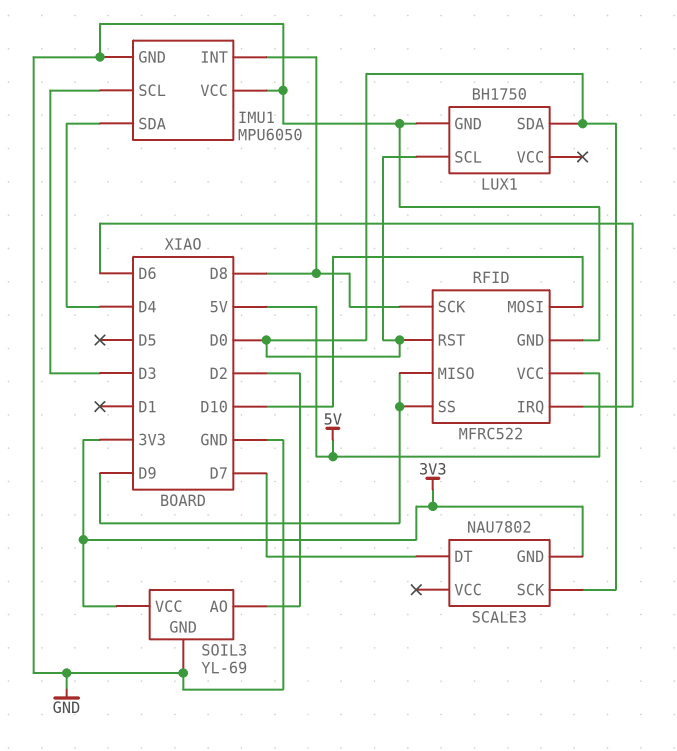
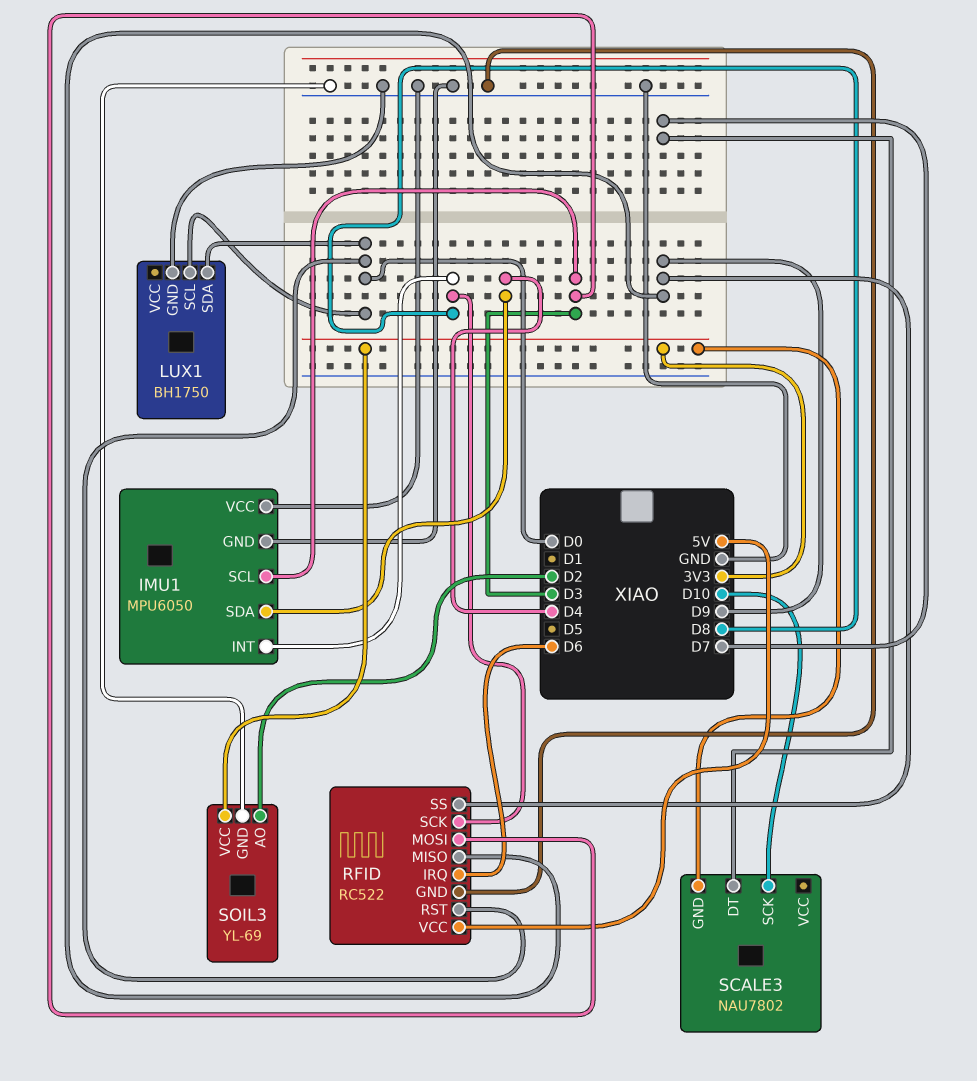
RFID: MFRC522 -> RC522
RFID pin MOSI: D10 -> D3
SCALE3 pin SCK: D0 -> D10

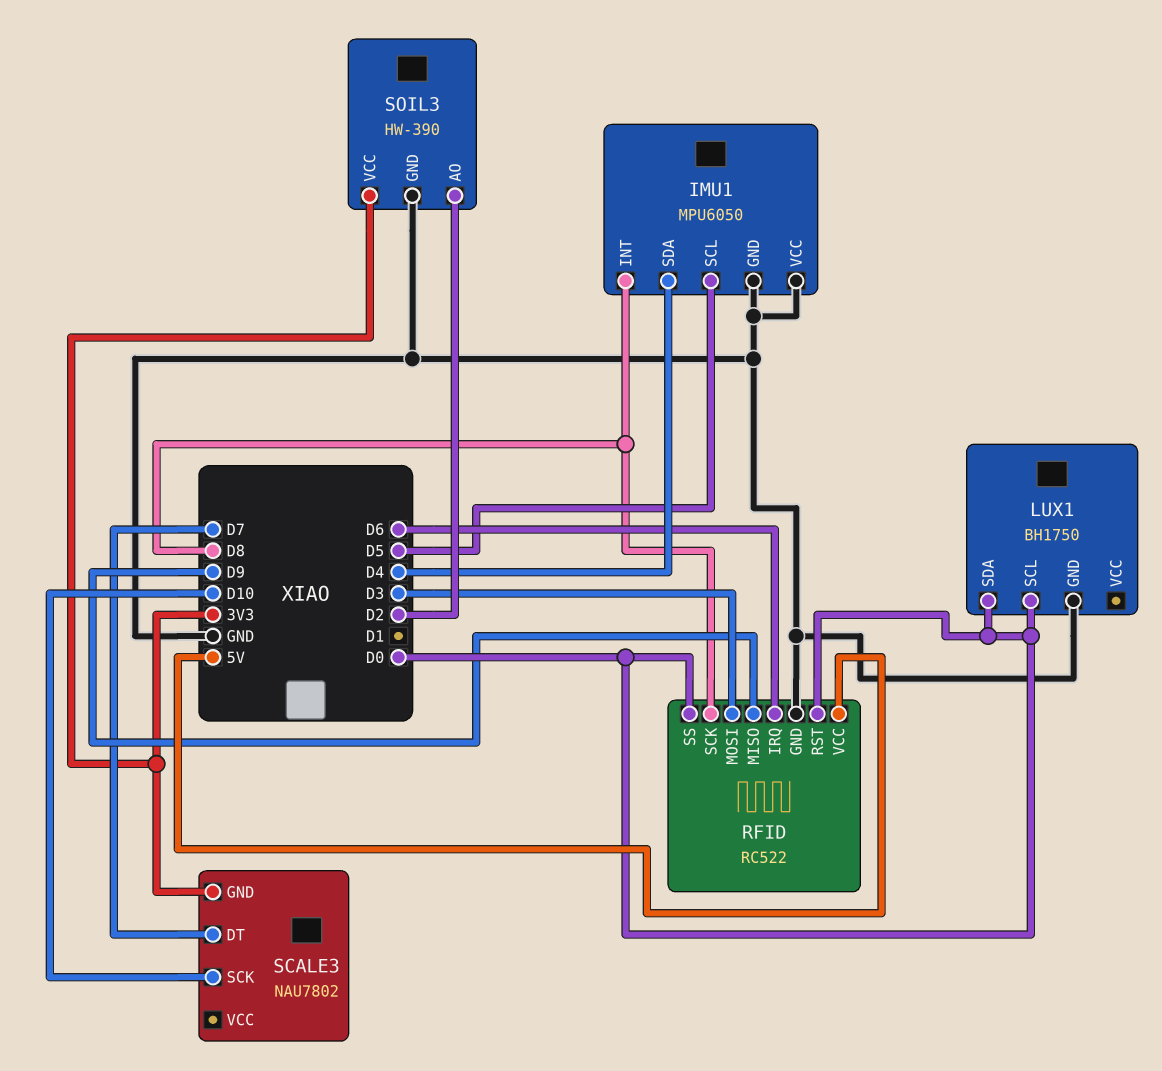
IMU1 pin SCL: D3 -> D5
RFID pin SS: D9 -> D0
SOIL3: YL-69 -> HW-390

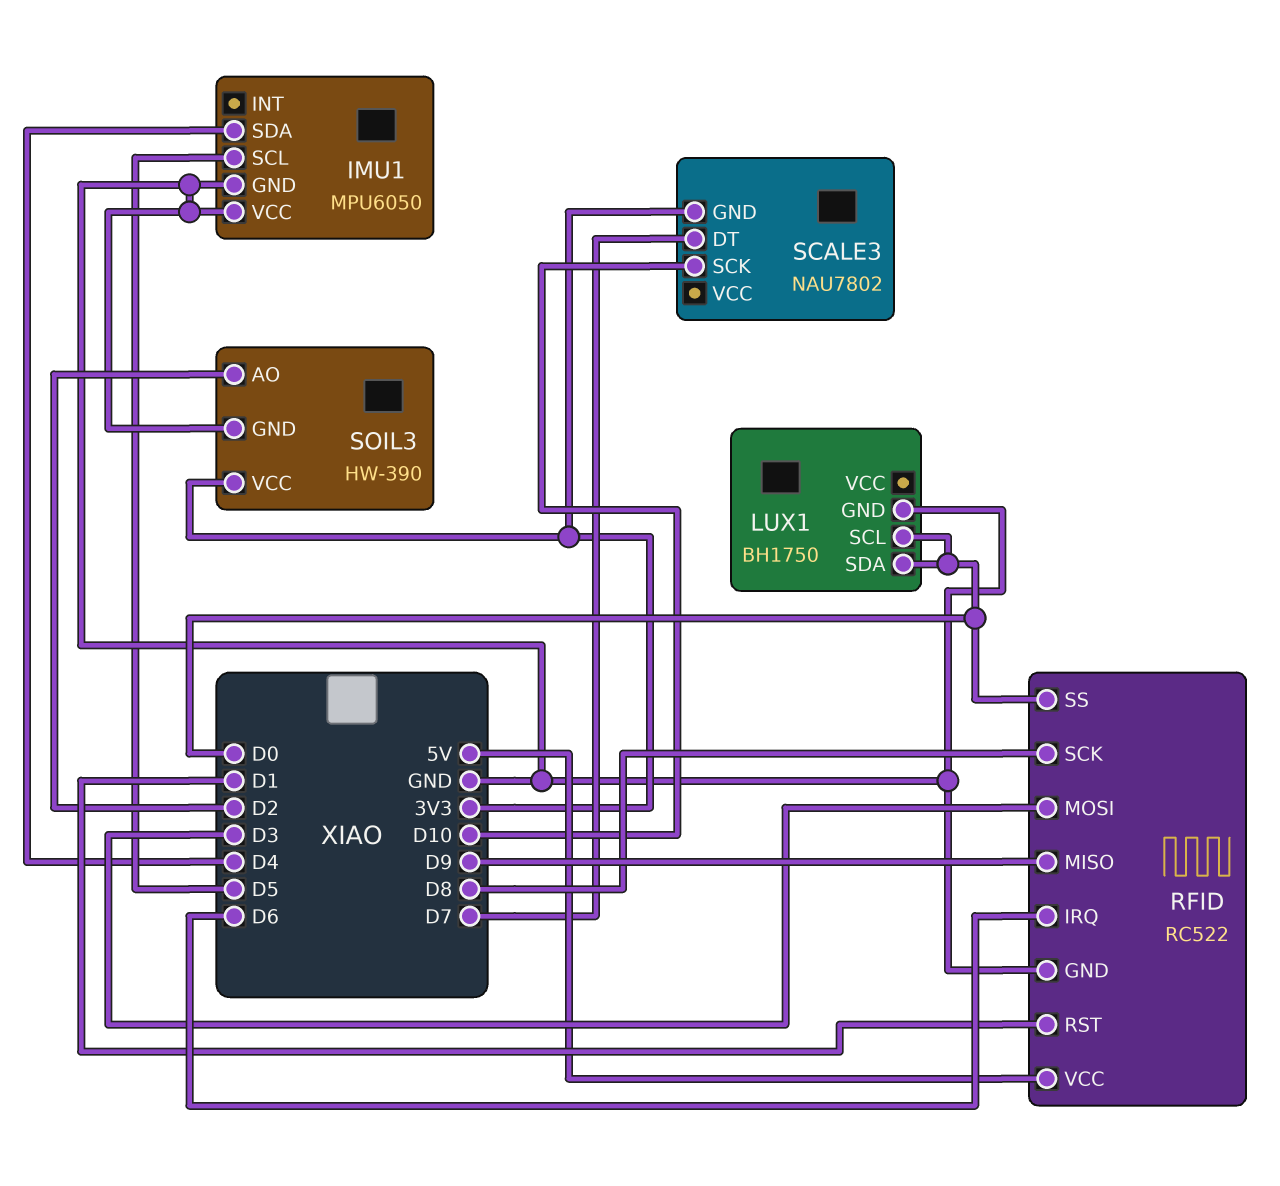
IMU1 pin INT: D8 -> none
RFID pin RST: D0 -> D1

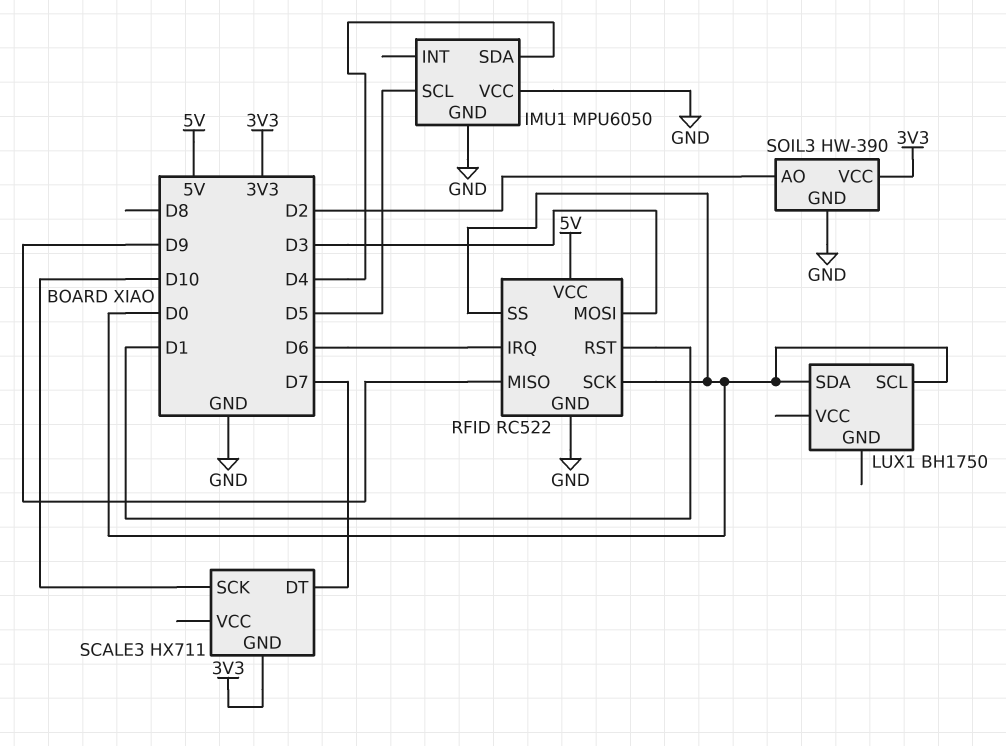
LUX1 pin GND: GND -> none
RFID pin SCK: D8 -> D0
SCALE3: NAU7802 -> HX711

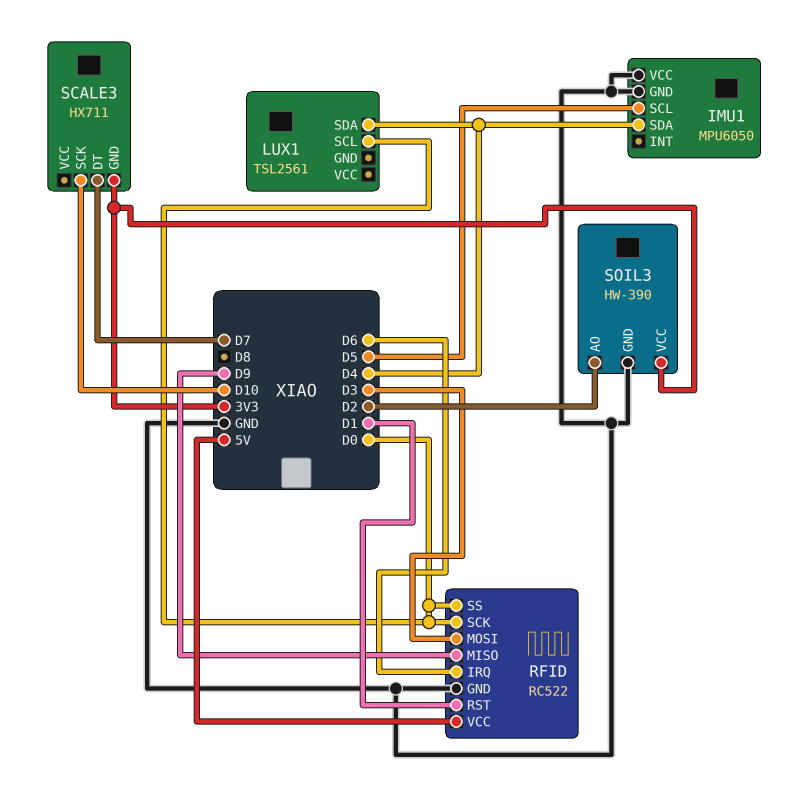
LUX1: BH1750 -> TSL2561
LUX1 pin SDA: D0 -> D4

